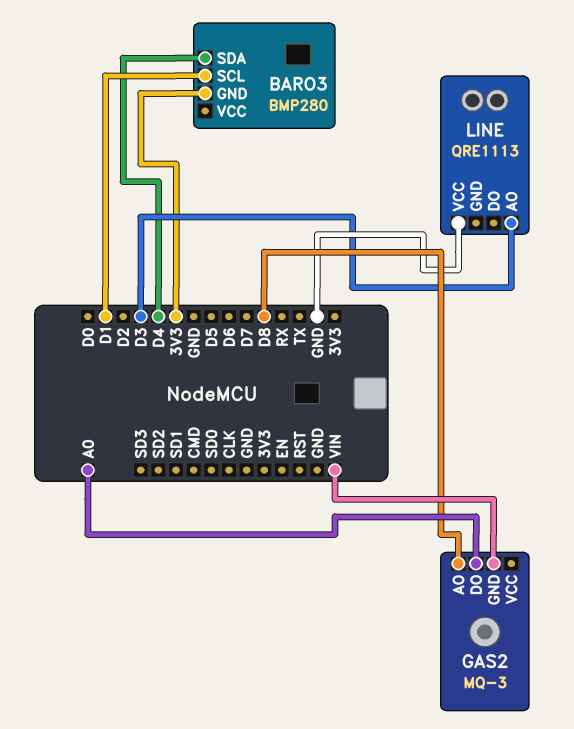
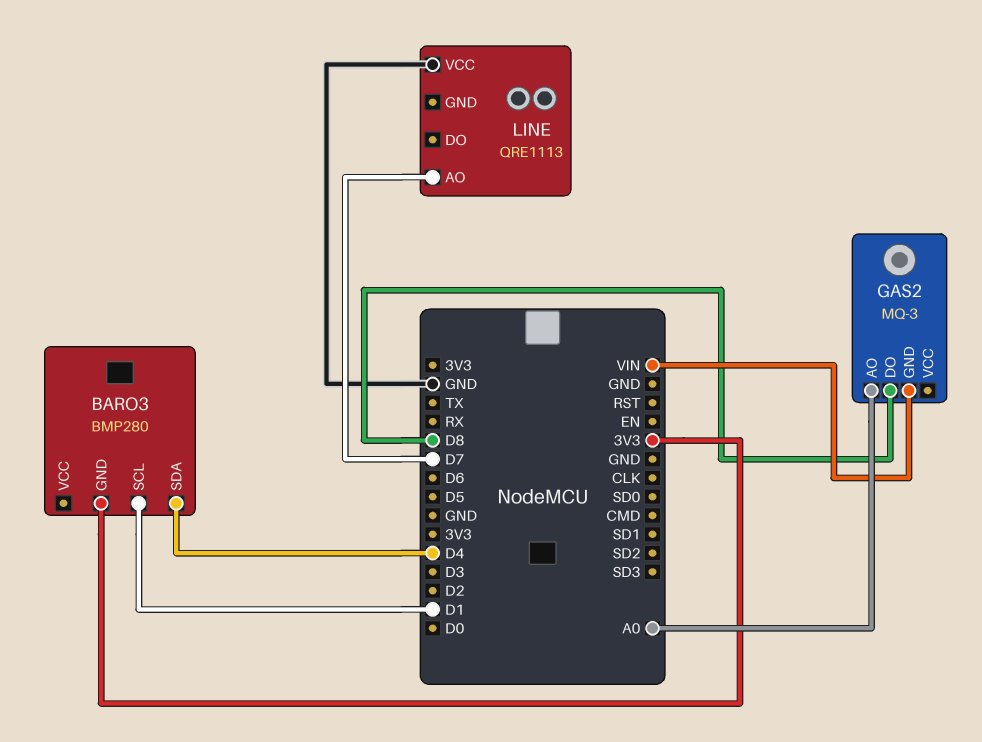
GAS2 pin AO: D8 -> A0
GAS2 pin DO: A0 -> D8
LINE pin AO: D3 -> D7

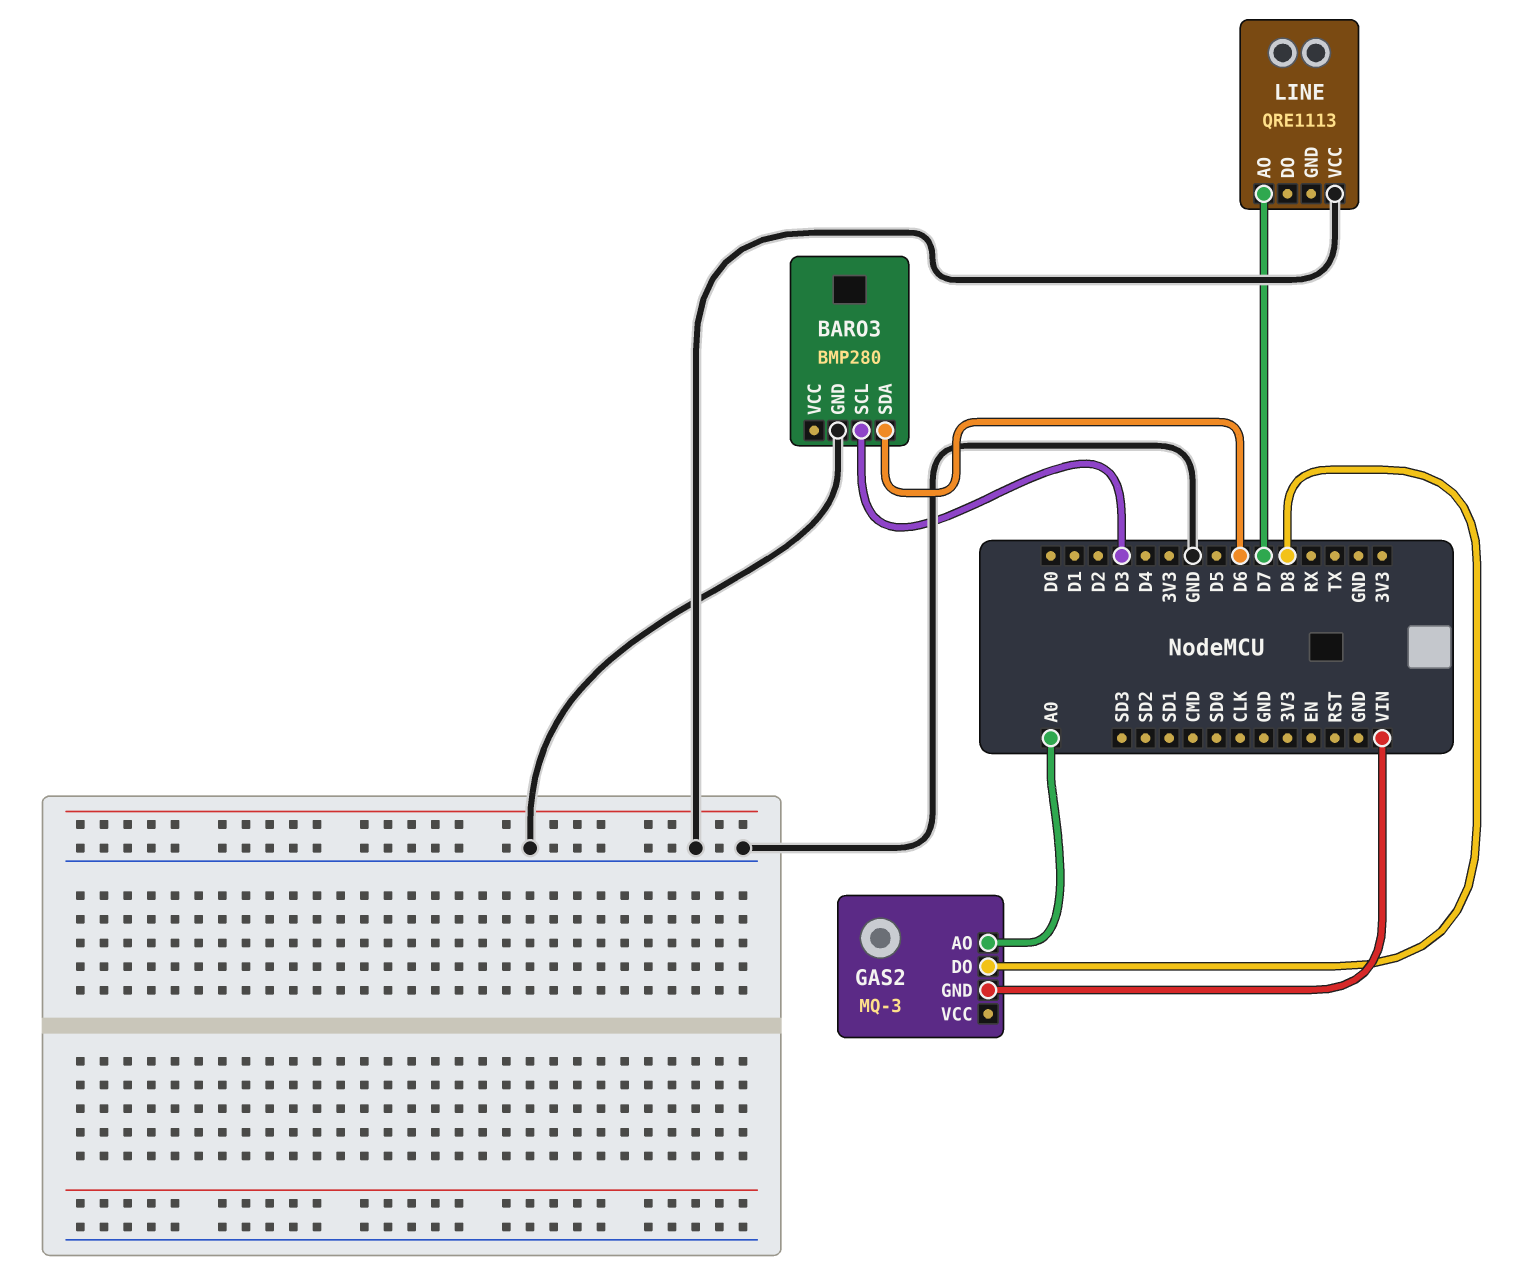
BARO3 pin GND: 3V3 -> GND
BARO3 pin SCL: D1 -> D3
BARO3 pin SDA: D4 -> D6

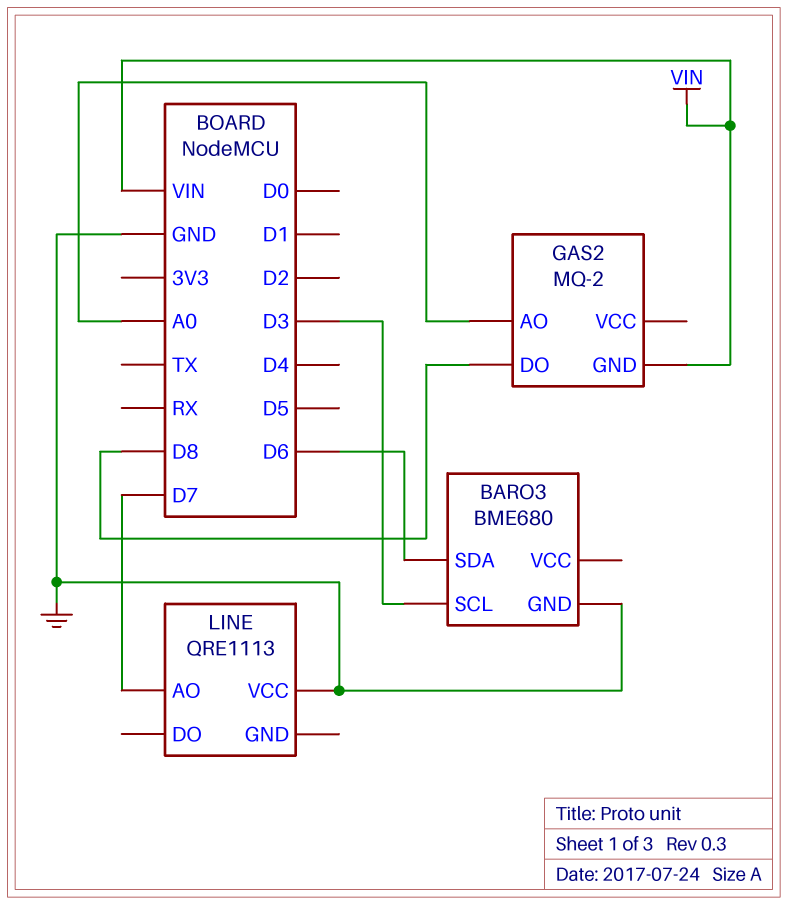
BARO3: BMP280 -> BME680
GAS2: MQ-3 -> MQ-2

